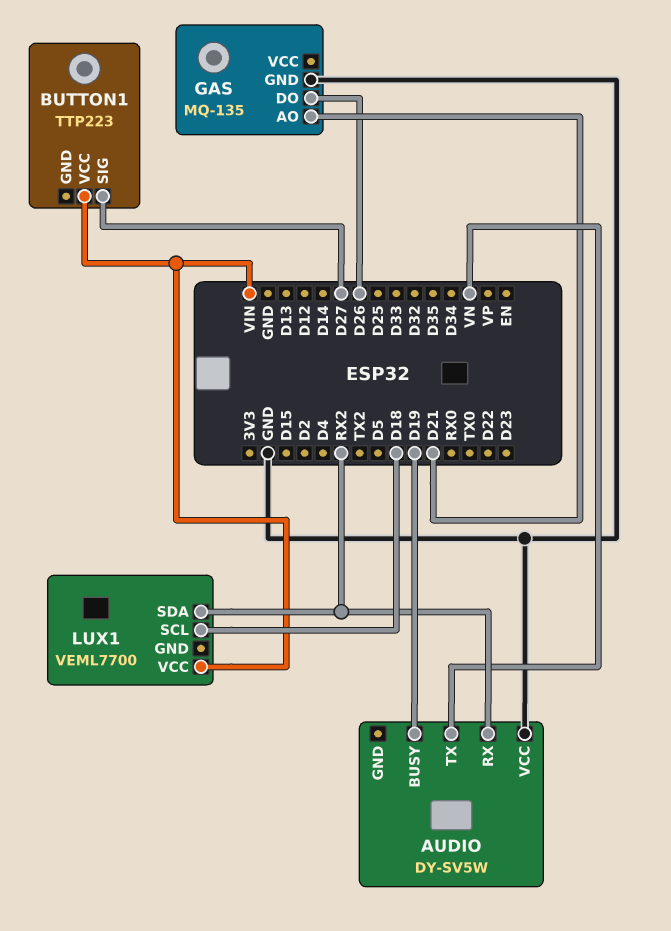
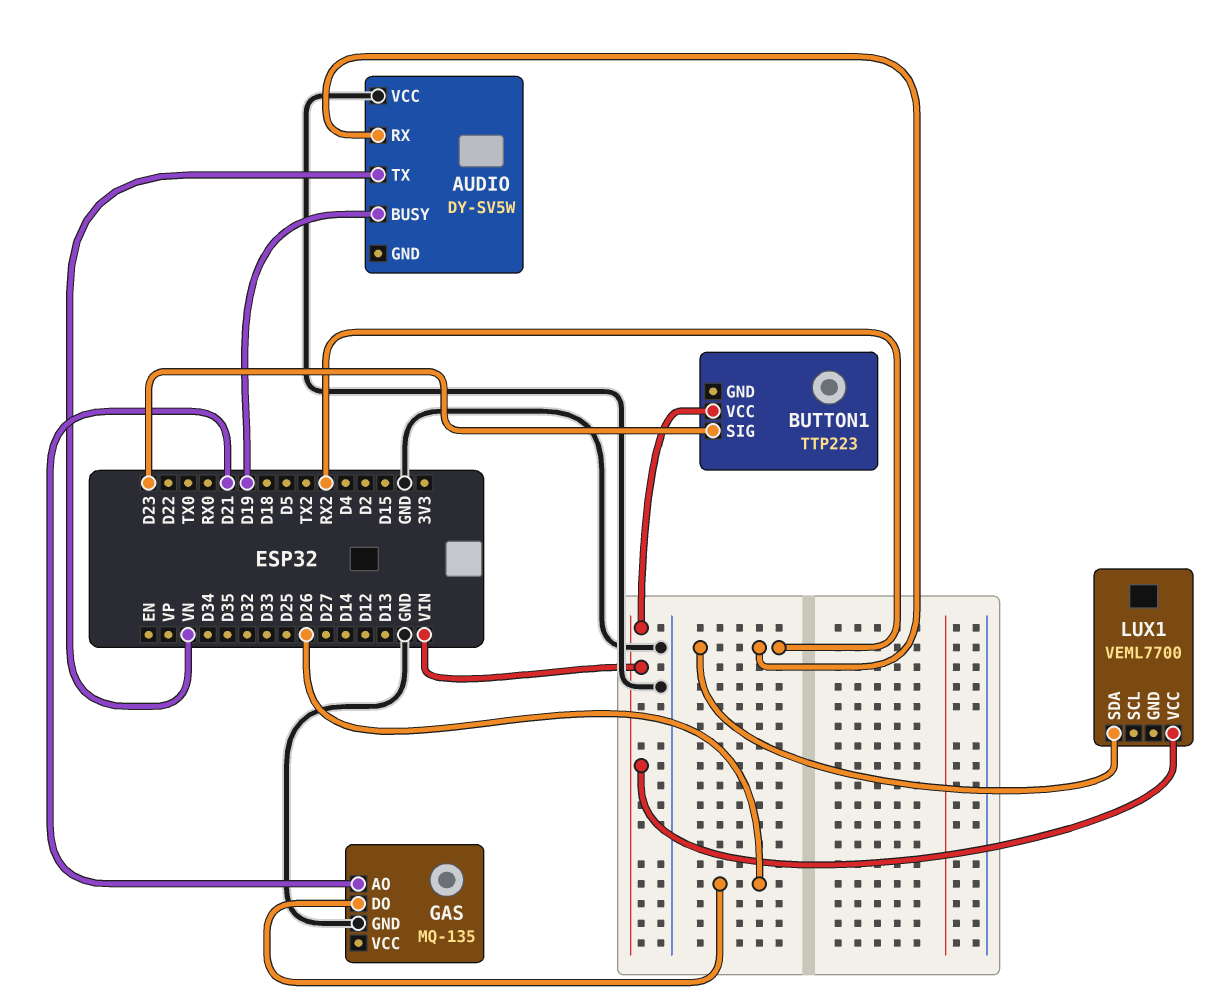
BUTTON1 pin SIG: D27 -> D23
LUX1 pin SCL: D18 -> none

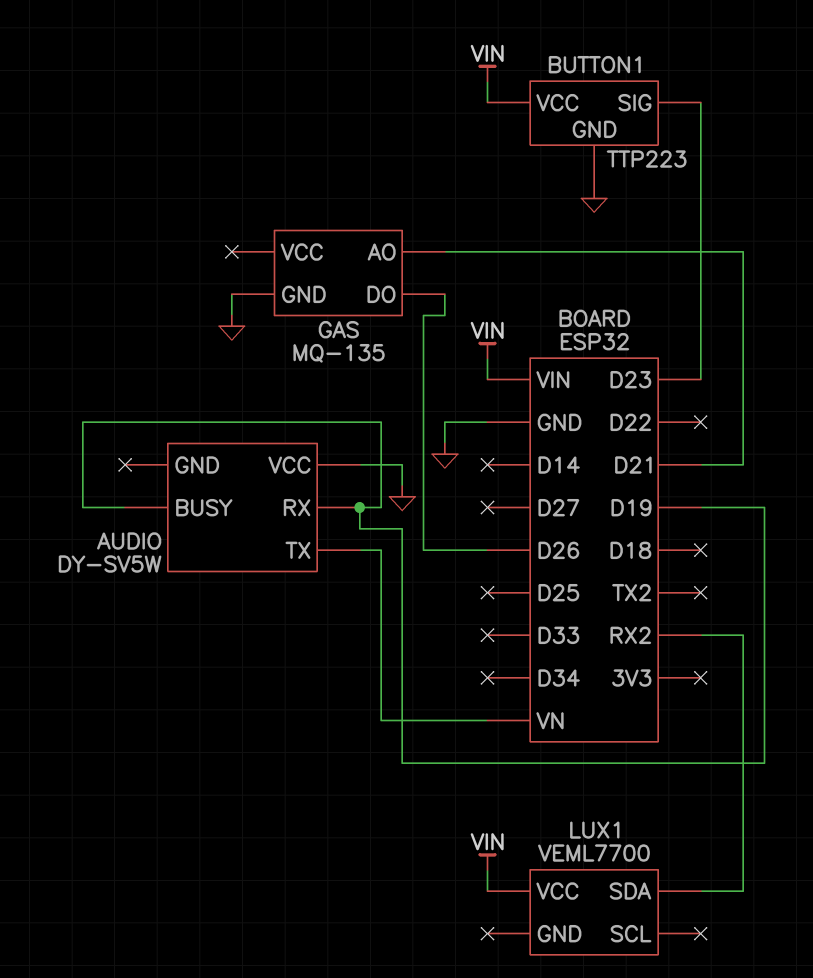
AUDIO pin RX: RX2 -> D19
BUTTON1 pin GND: none -> GND

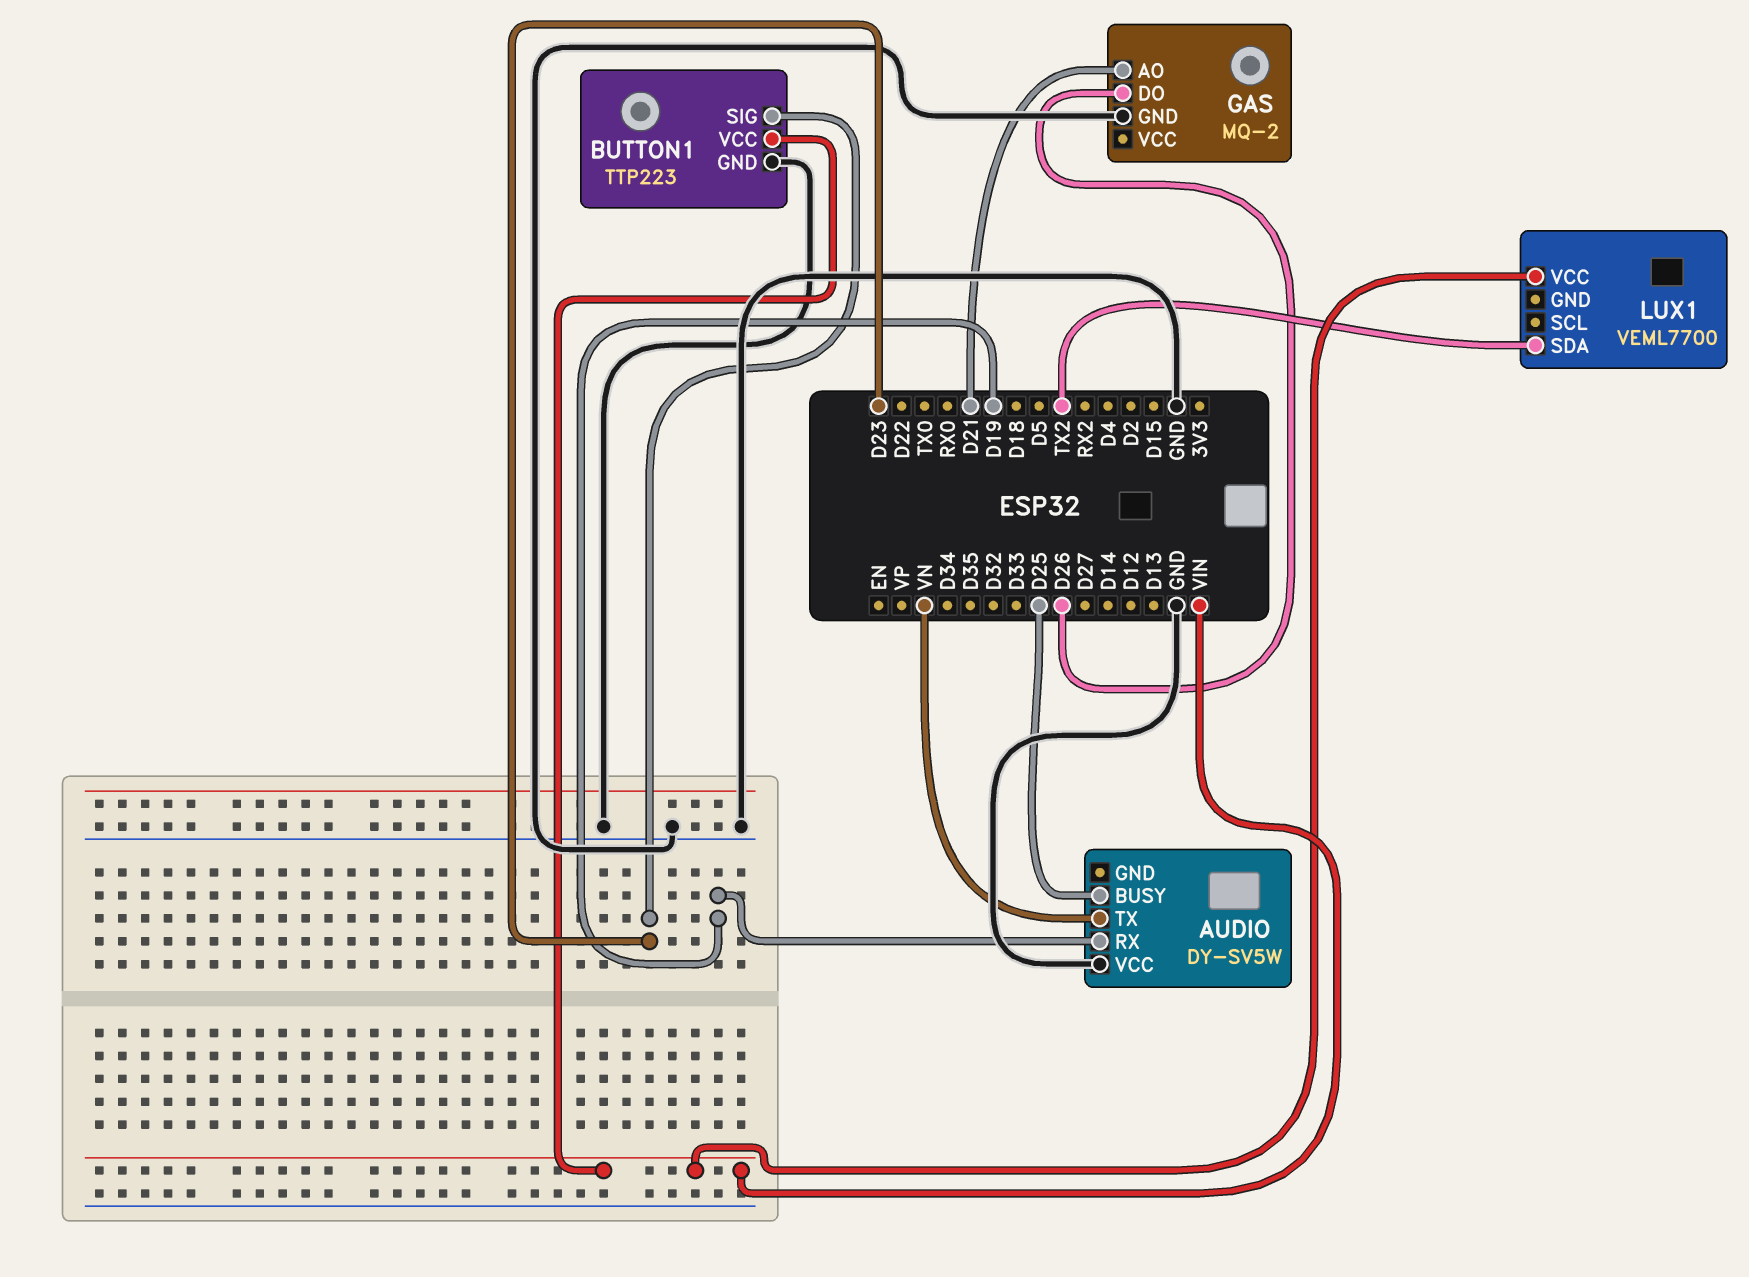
AUDIO pin BUSY: D19 -> D25
GAS: MQ-135 -> MQ-2
LUX1 pin SDA: RX2 -> TX2

